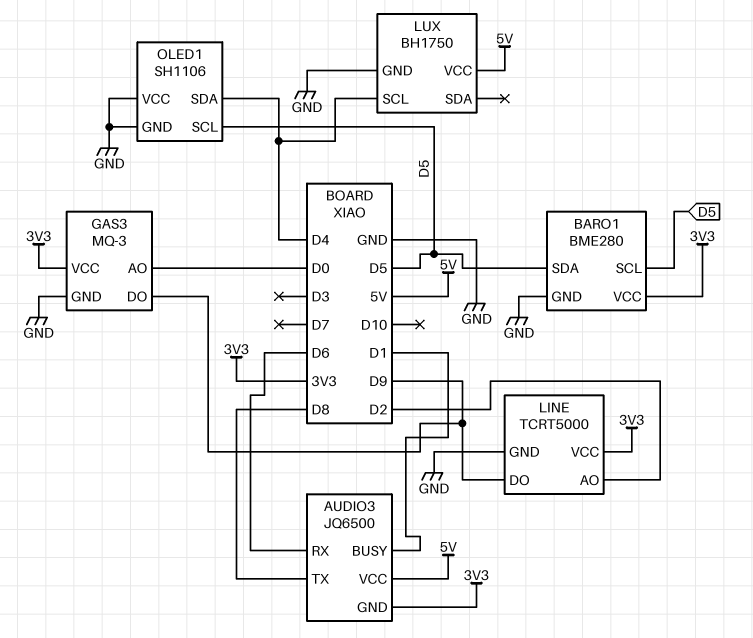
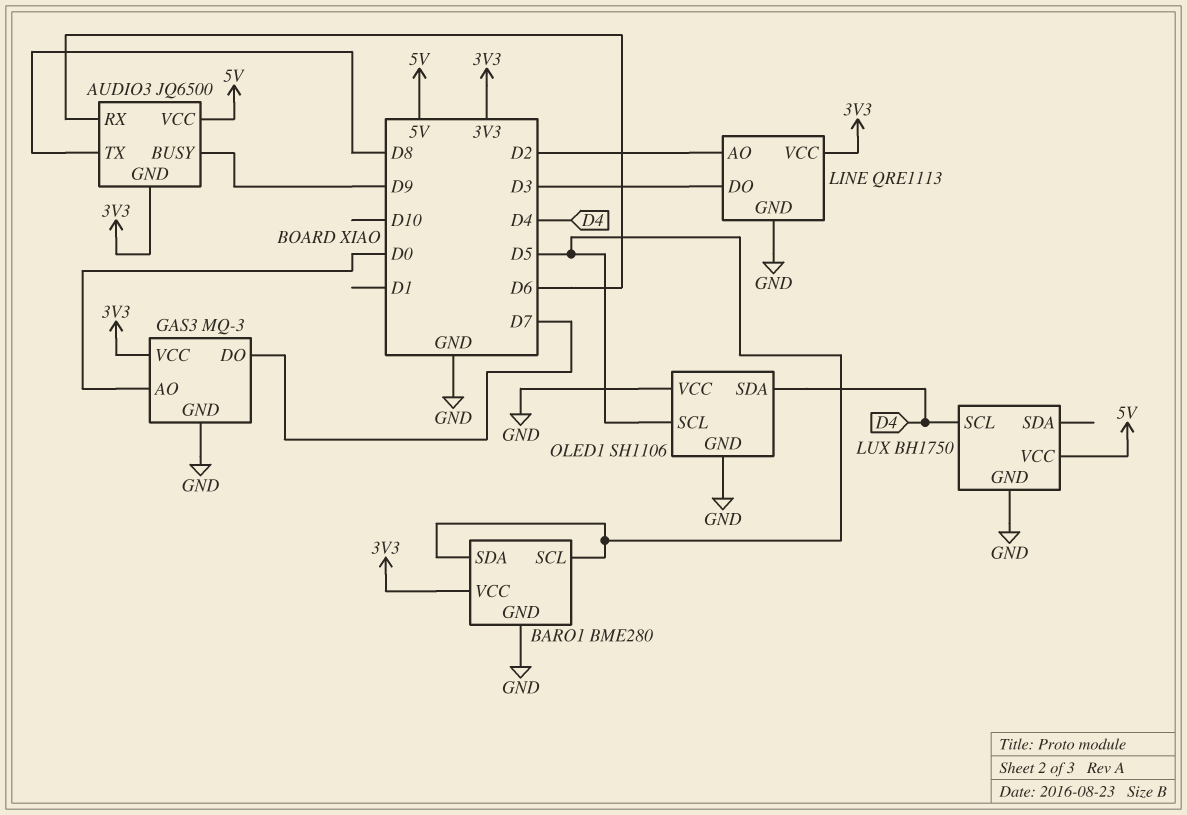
AUDIO3 pin BUSY: D1 -> D9
GAS3 pin DO: D9 -> D7
LINE: TCRT5000 -> QRE1113
LINE pin DO: D9 -> D3

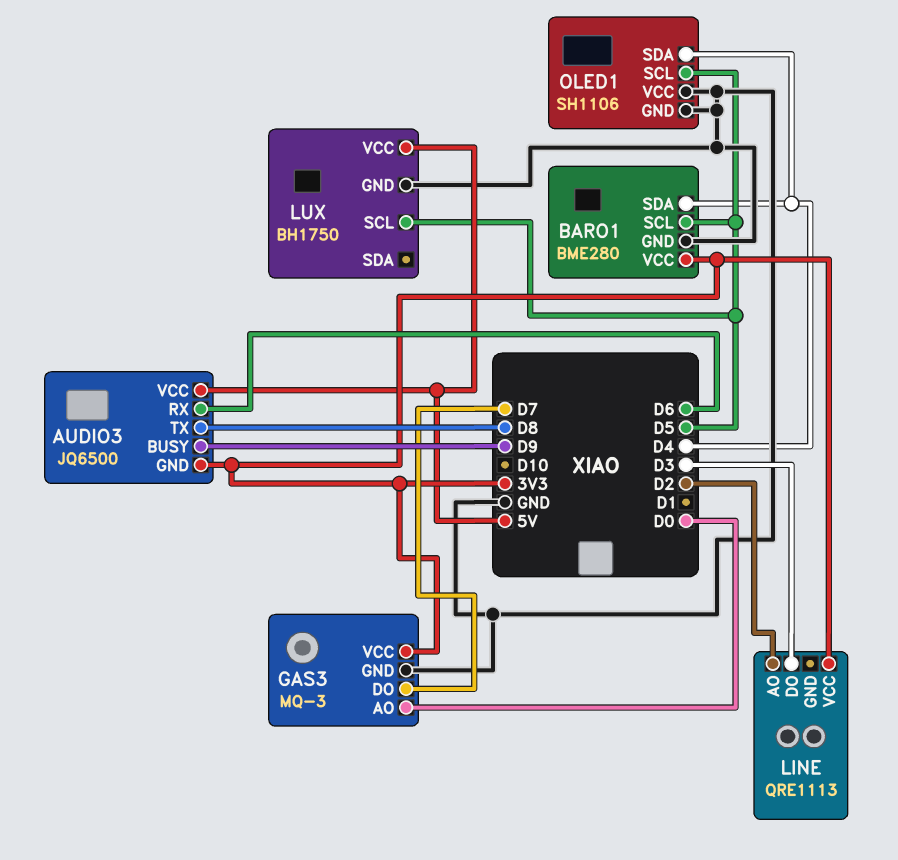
BARO1 pin SDA: D5 -> D4
LINE pin GND: GND -> none
LUX pin SCL: D4 -> D5

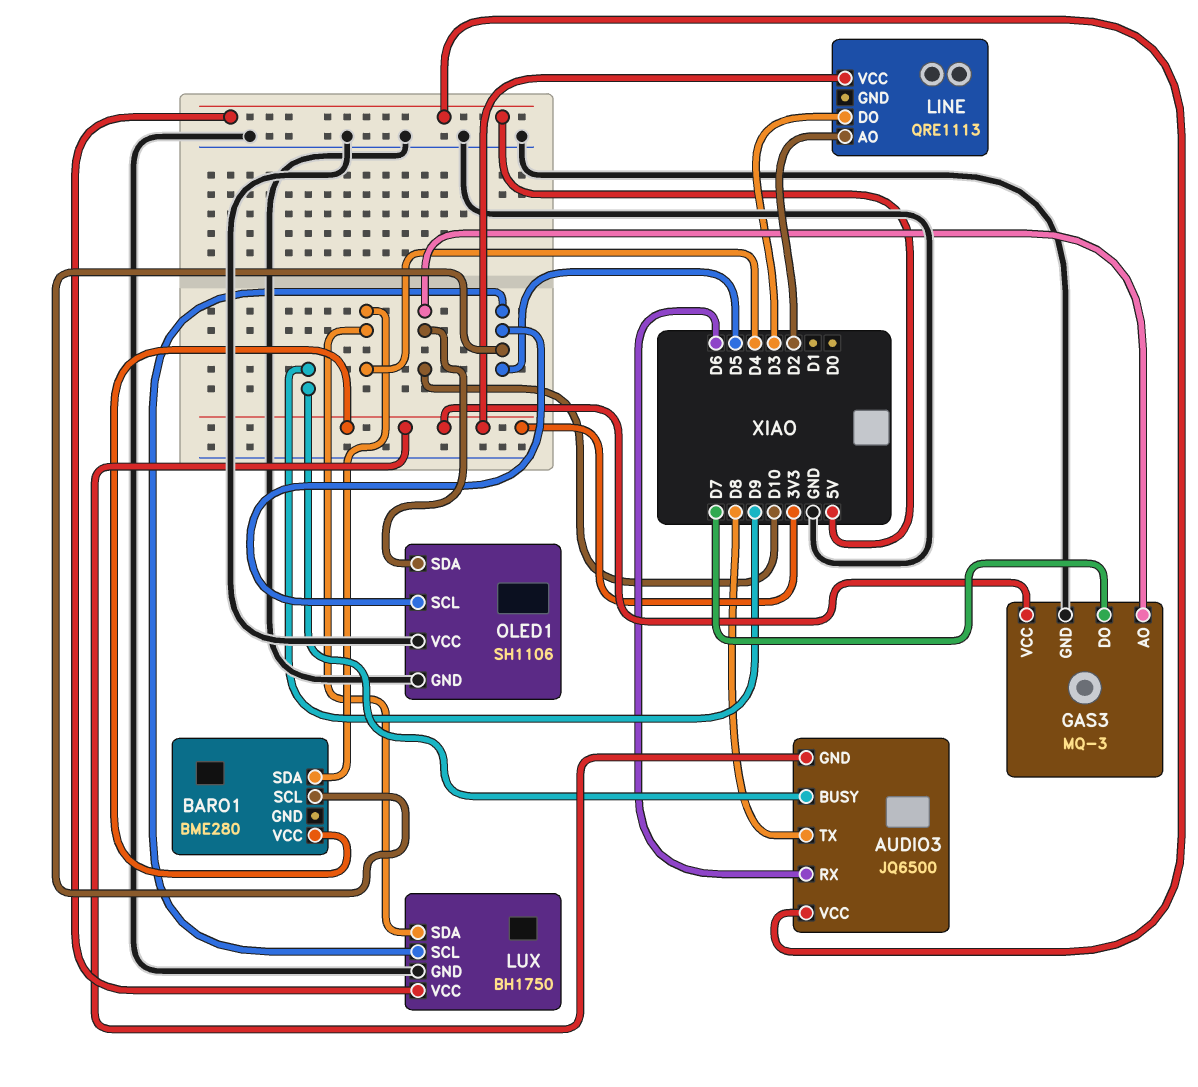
BARO1 pin GND: GND -> none
GAS3 pin AO: D0 -> D10
LUX pin SDA: none -> D4
OLED1 pin SDA: D4 -> D10

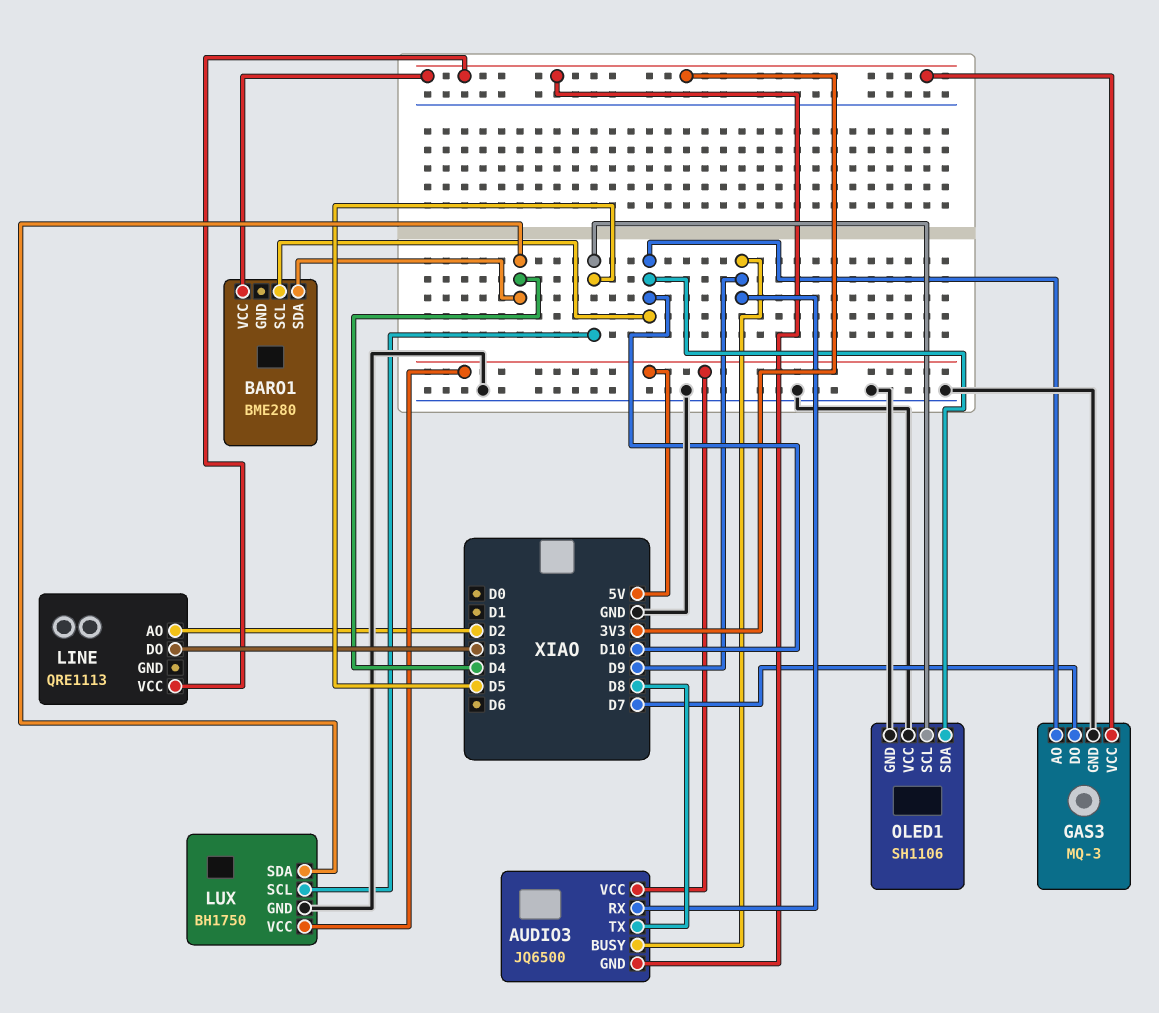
AUDIO3 pin RX: D6 -> D9
BARO1 pin SCL: D5 -> D10

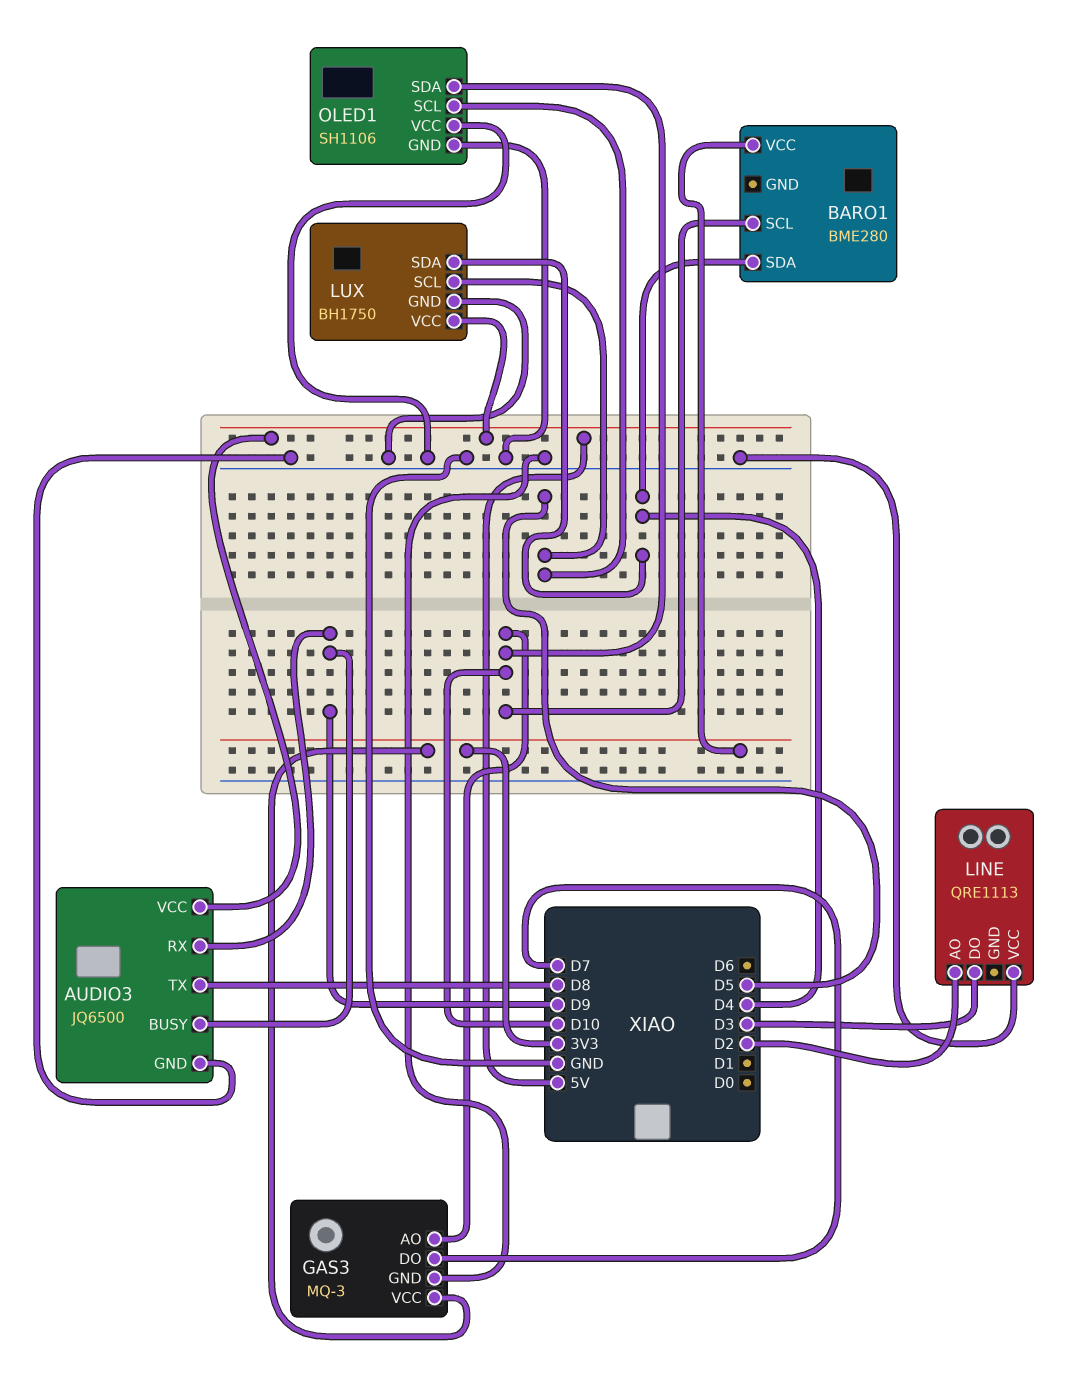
AUDIO3 pin GND: 3V3 -> GND
LINE pin VCC: 3V3 -> GND

